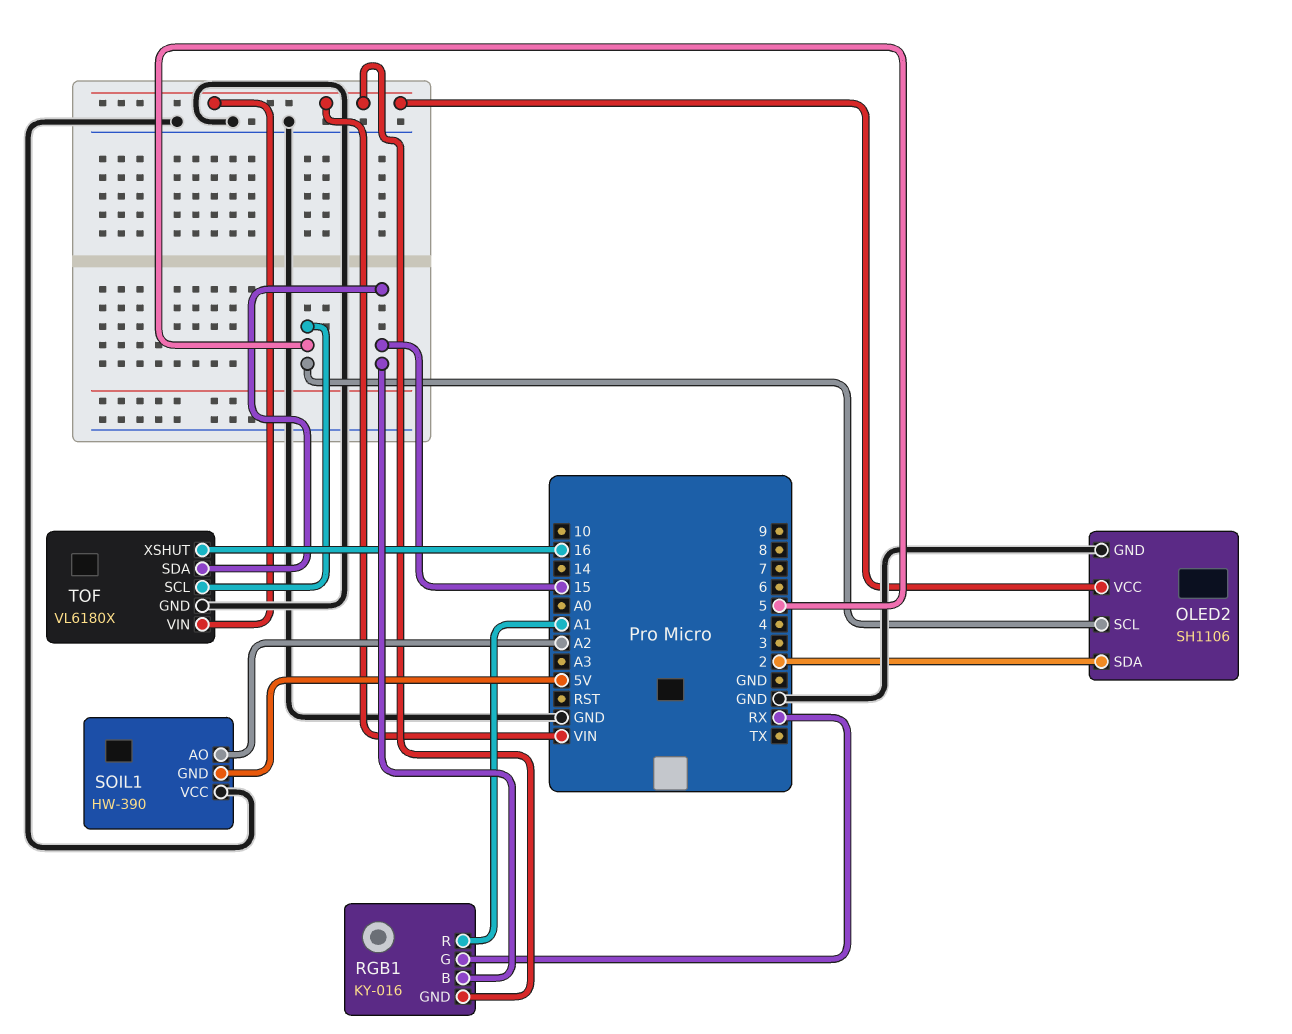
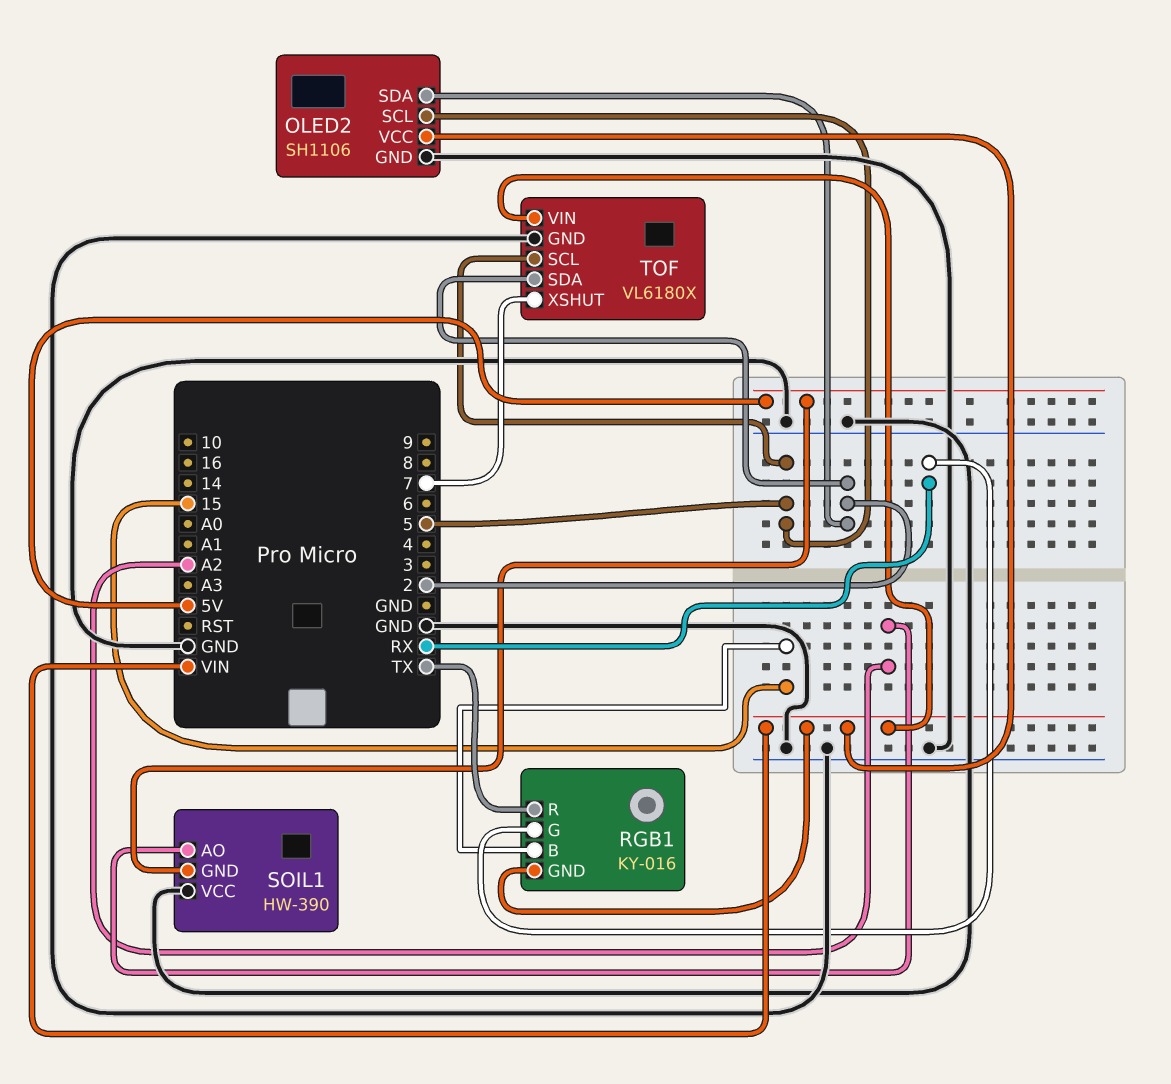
RGB1 pin R: A1 -> TX
TOF pin SDA: 15 -> 2
TOF pin XSHUT: 16 -> 7

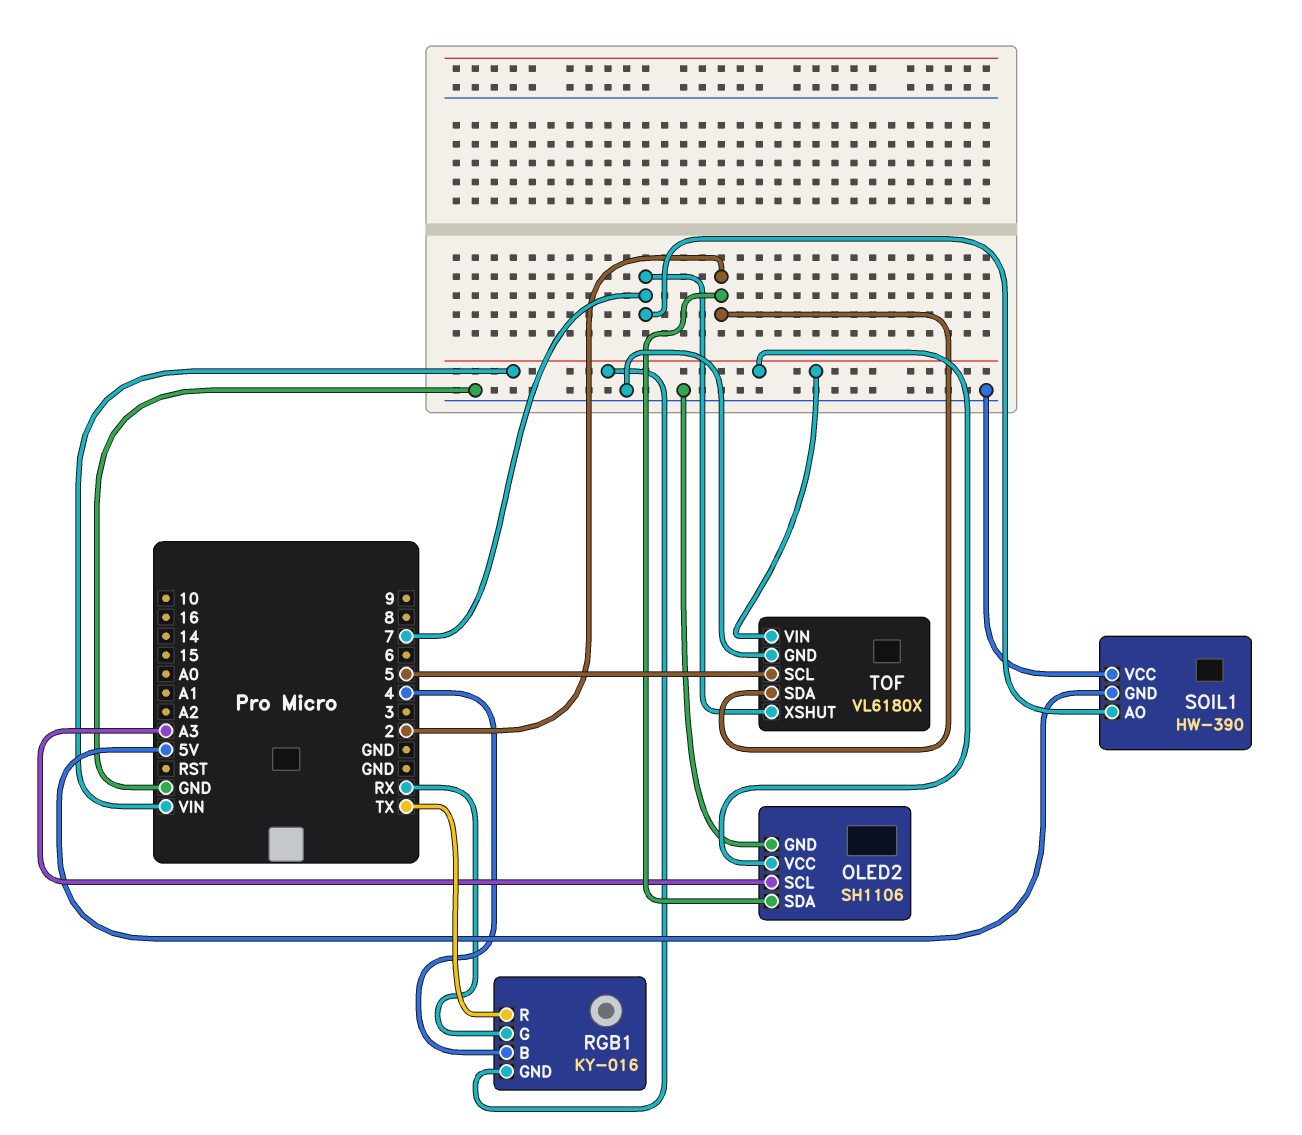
OLED2 pin SCL: 5 -> A3
RGB1 pin B: 15 -> 4
SOIL1 pin AO: A2 -> 7

